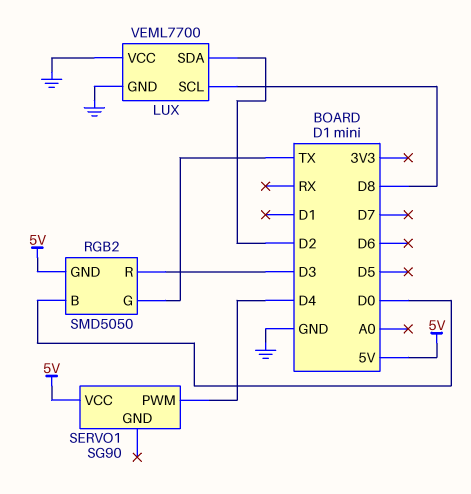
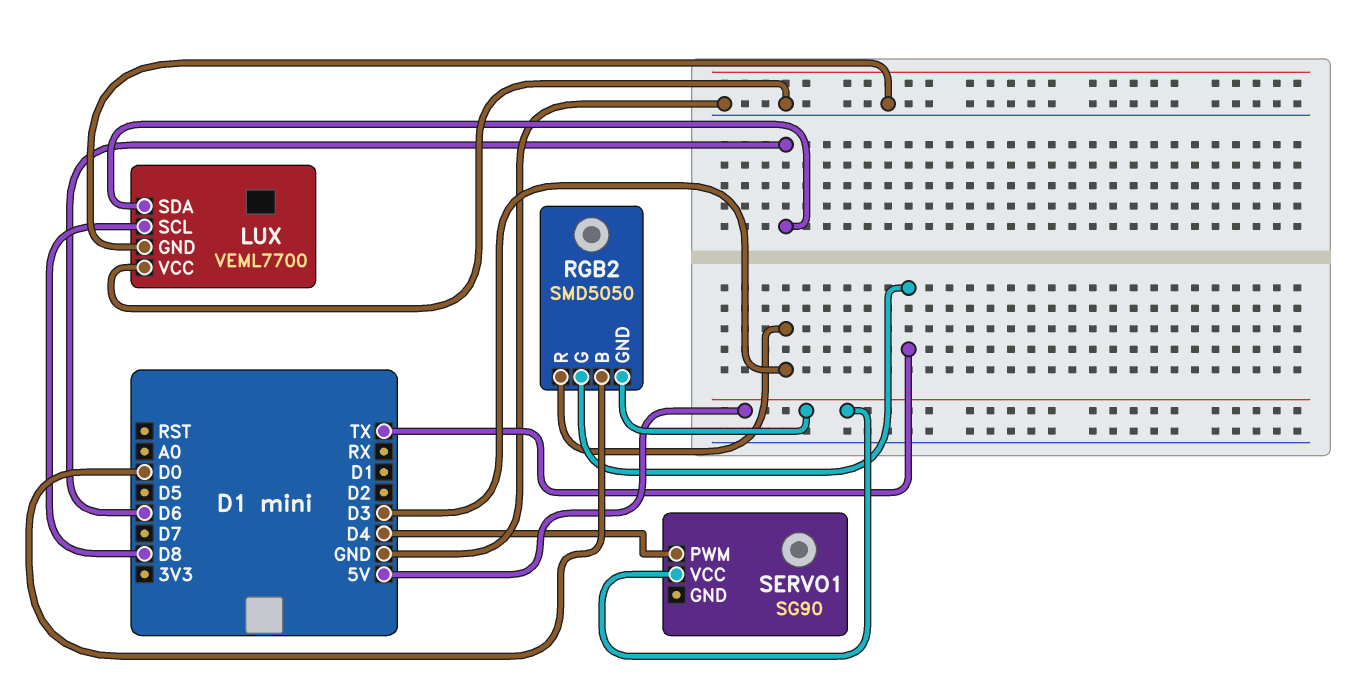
LUX pin SDA: D2 -> D6

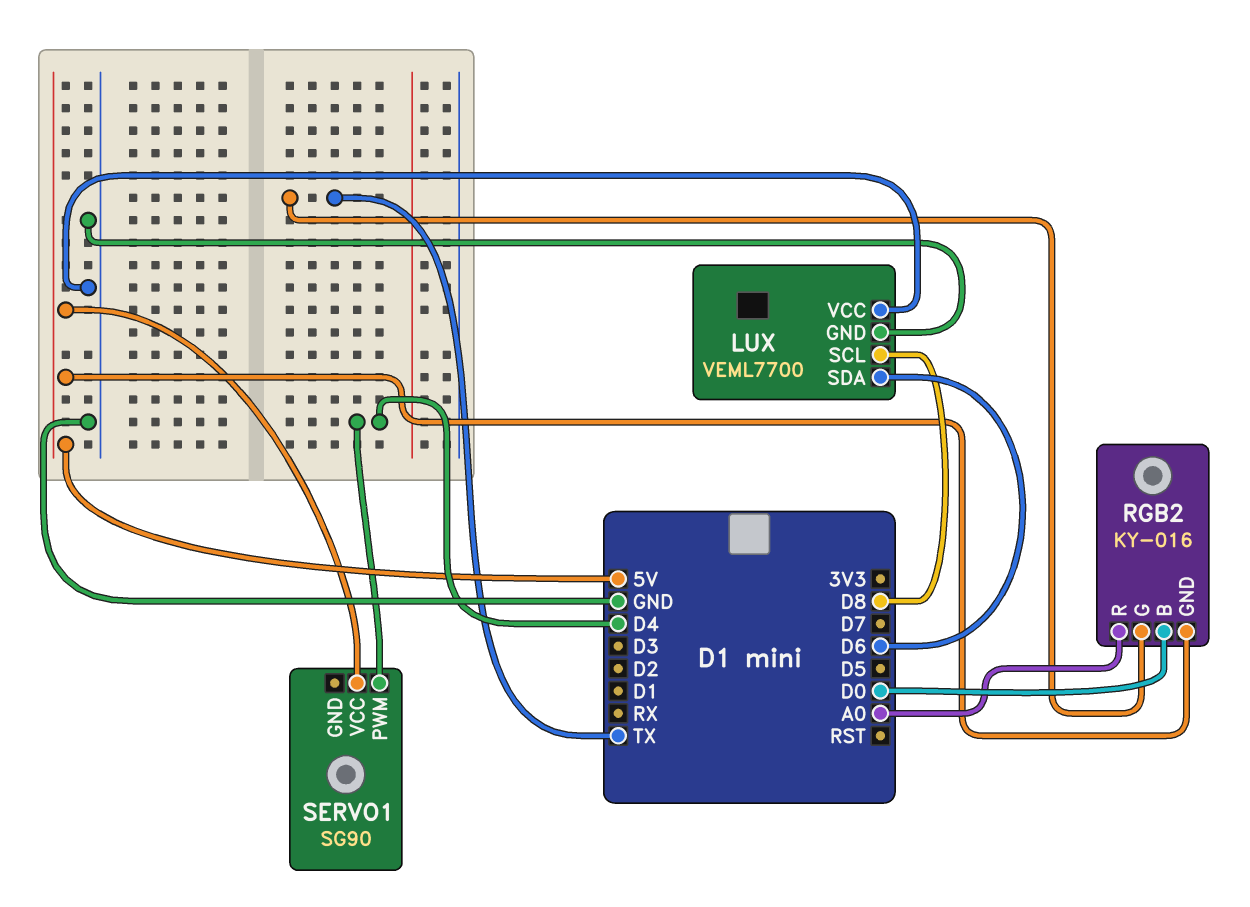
RGB2: SMD5050 -> KY-016
RGB2 pin R: D3 -> A0

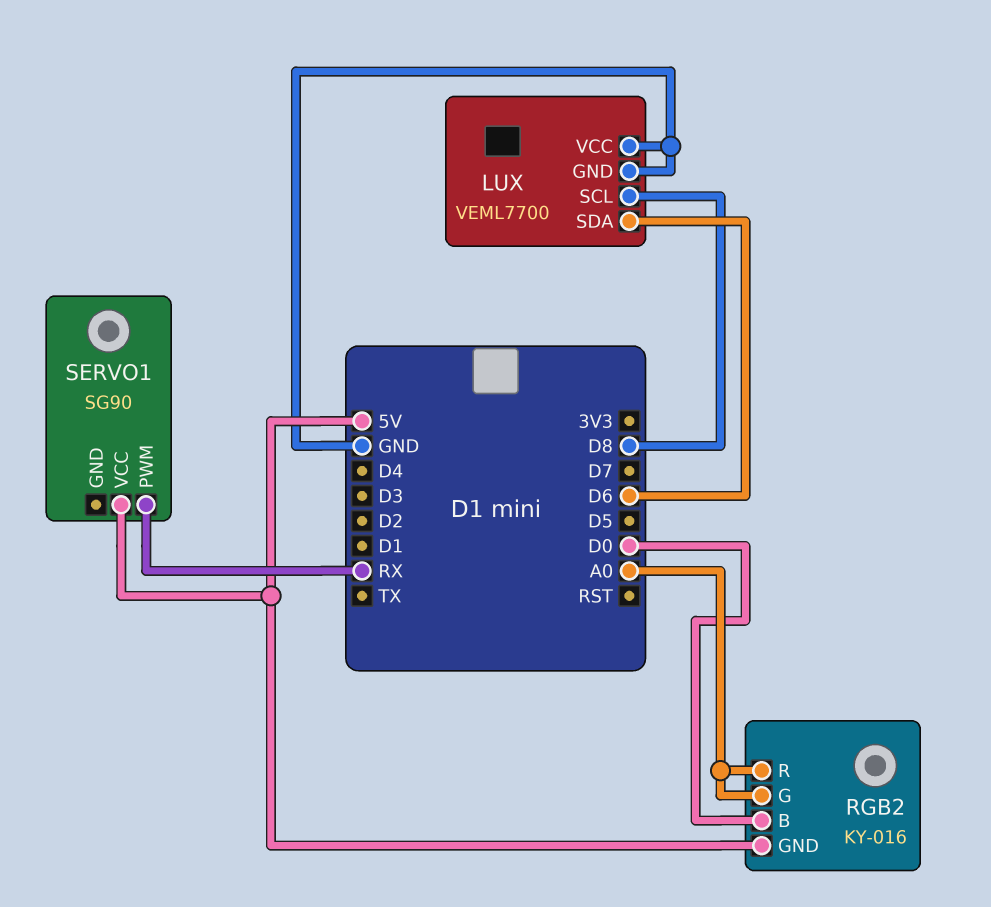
RGB2 pin G: TX -> A0
SERVO1 pin PWM: D4 -> RX

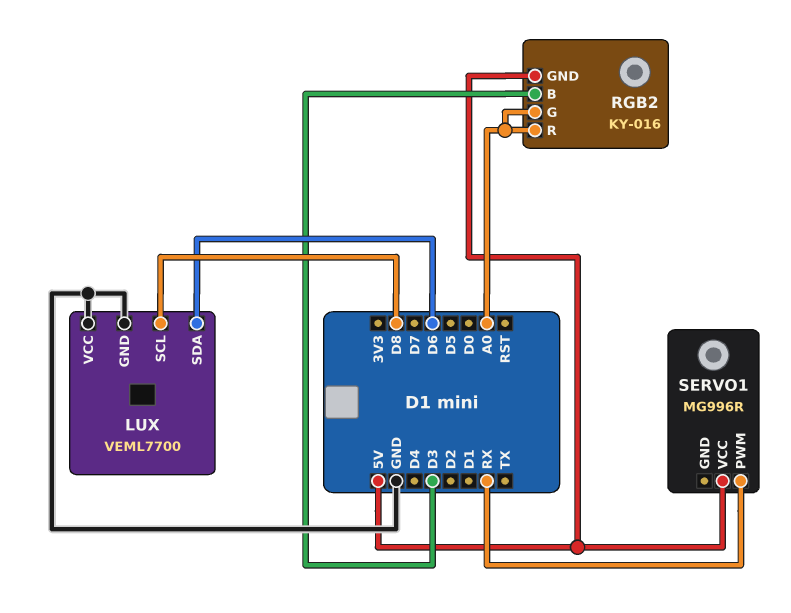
RGB2 pin B: D0 -> D3
SERVO1: SG90 -> MG996R

